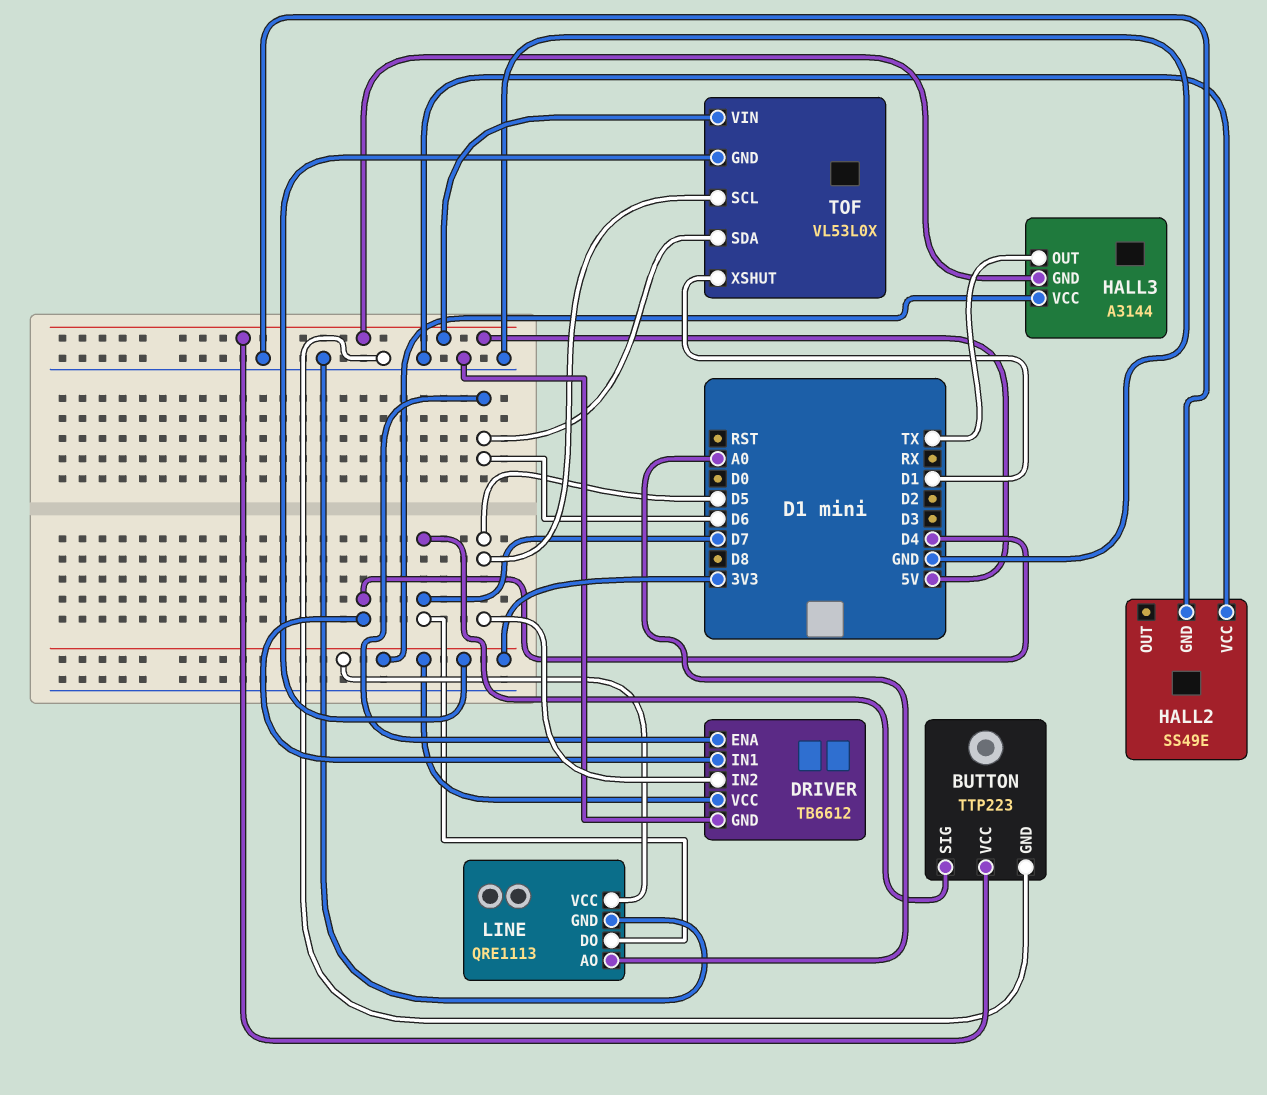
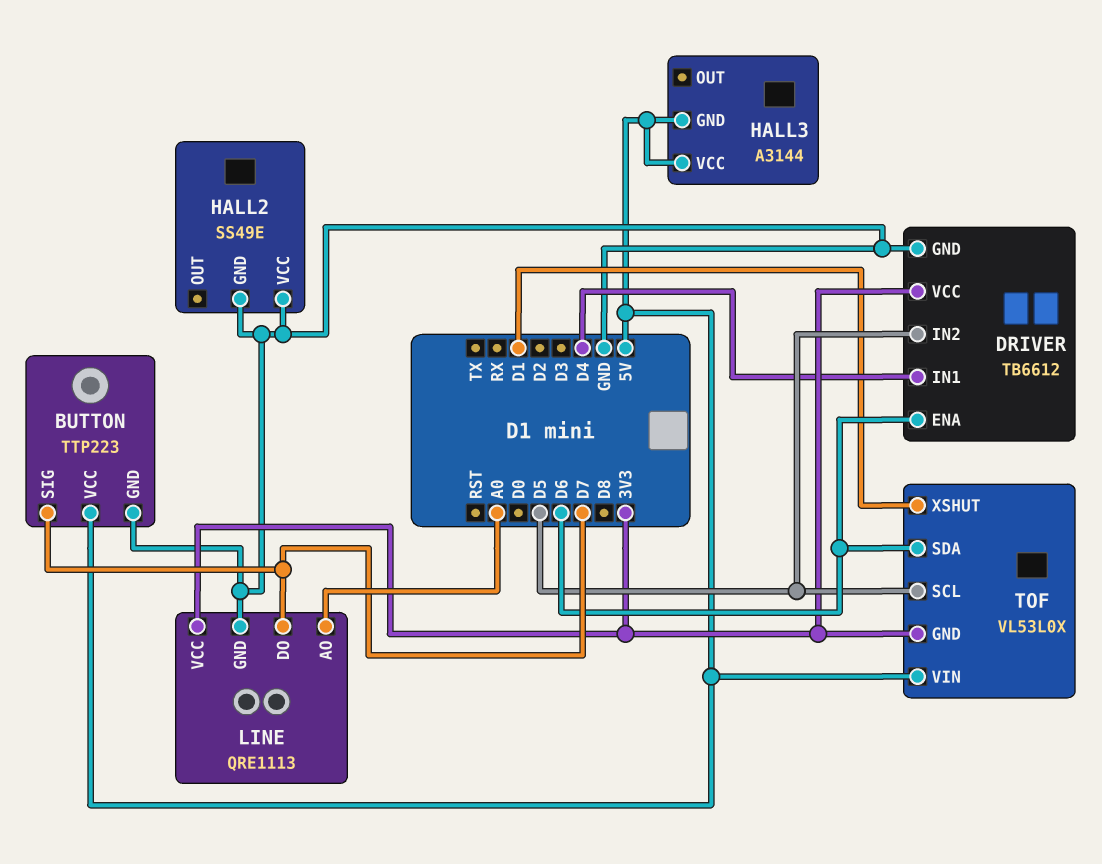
HALL3 pin OUT: TX -> none
HALL3 pin VCC: 3V3 -> 5V

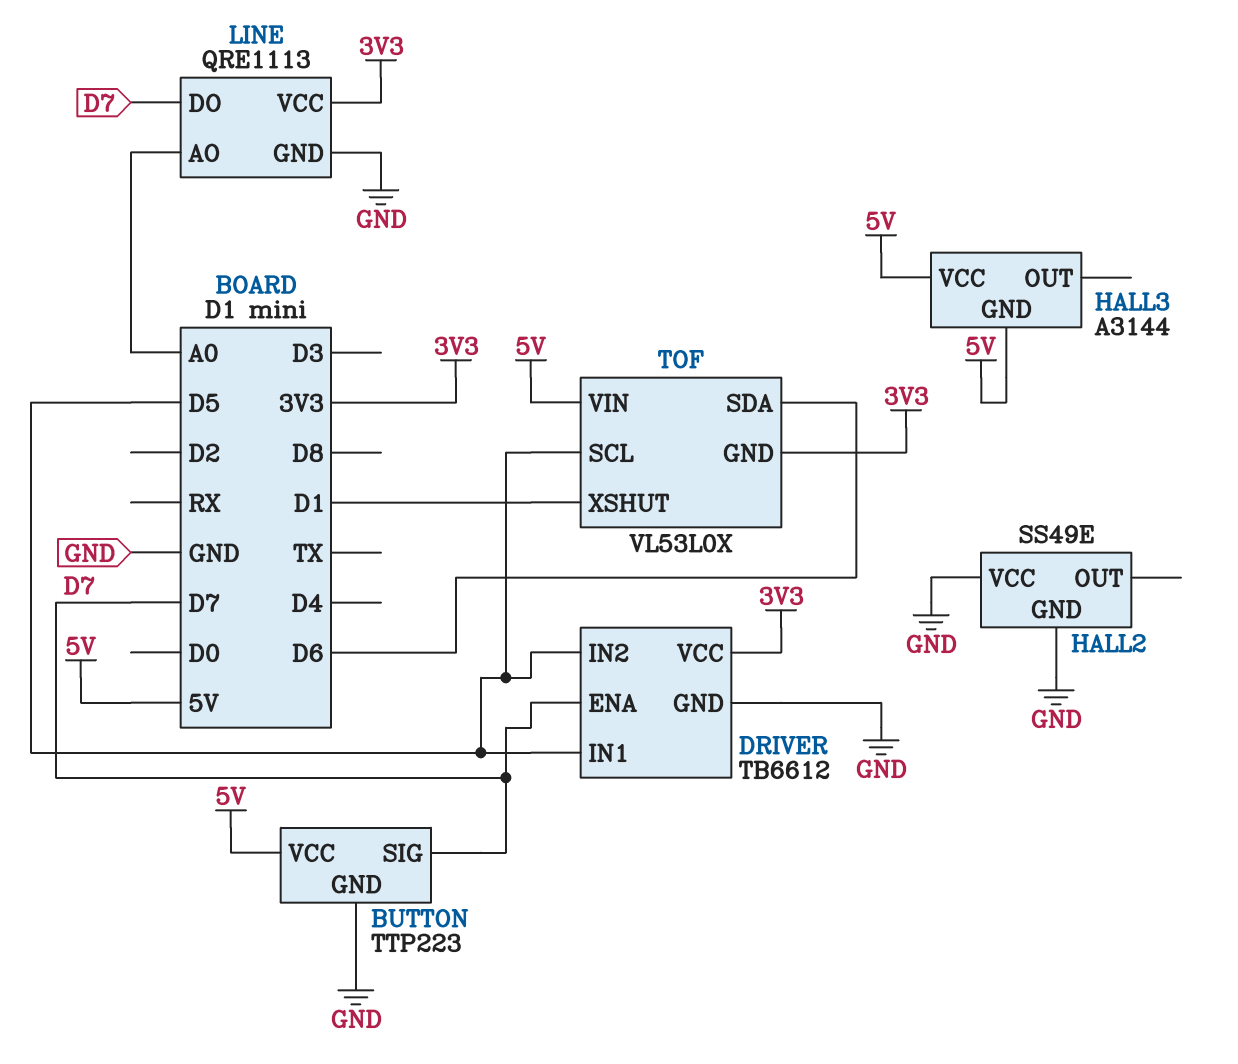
DRIVER pin ENA: D6 -> D7
DRIVER pin IN1: D4 -> D5

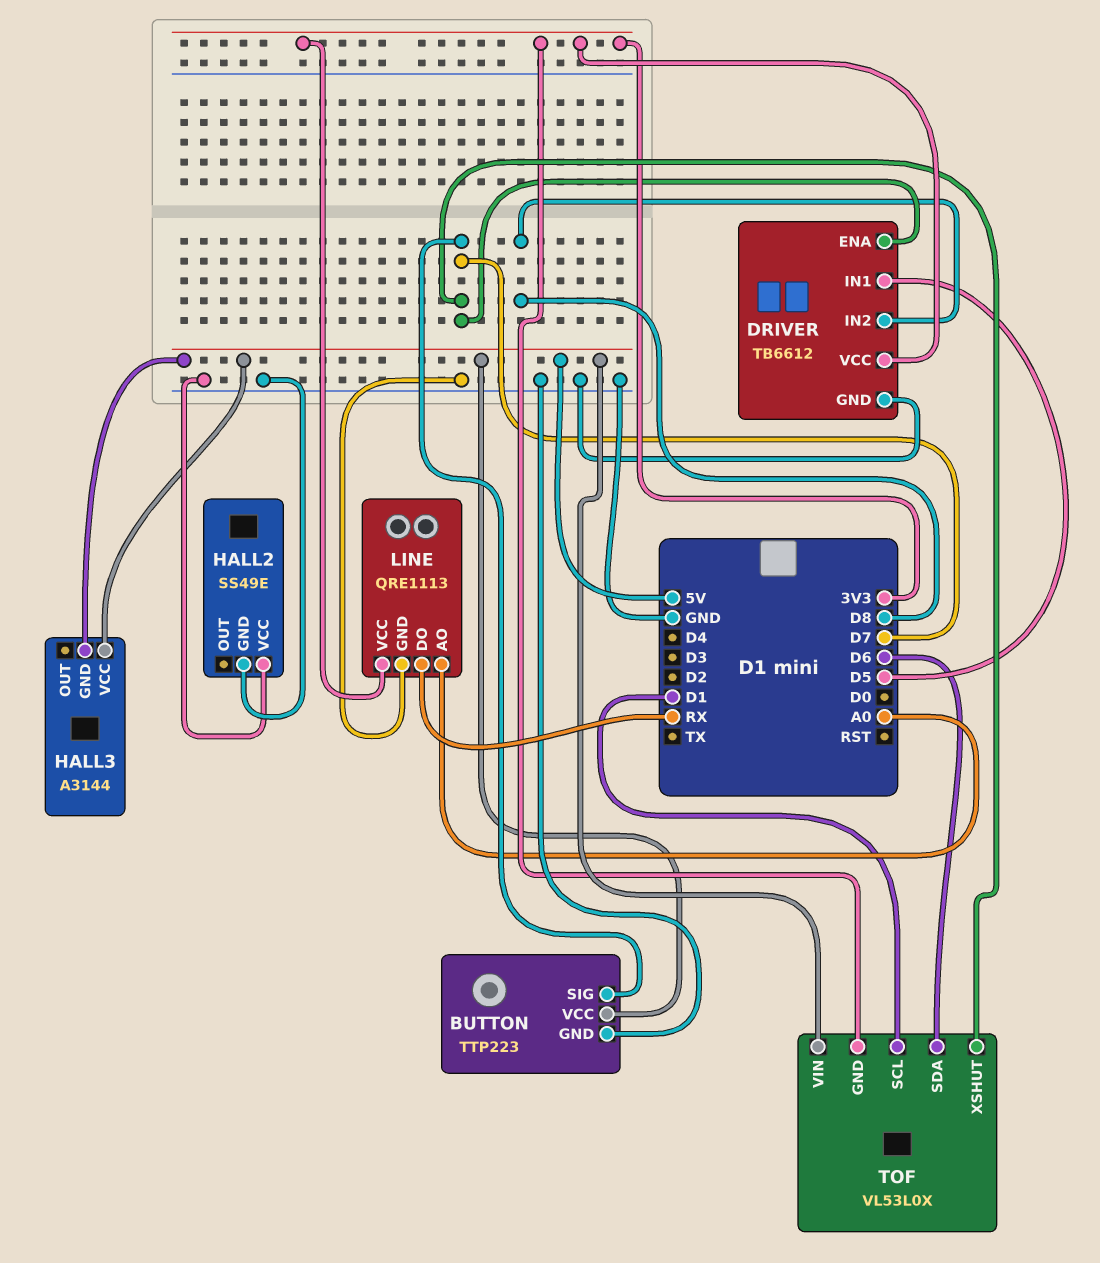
DRIVER pin IN2: D5 -> D8
LINE pin DO: D7 -> RX
TOF pin SCL: D5 -> D1
TOF pin XSHUT: D1 -> D7

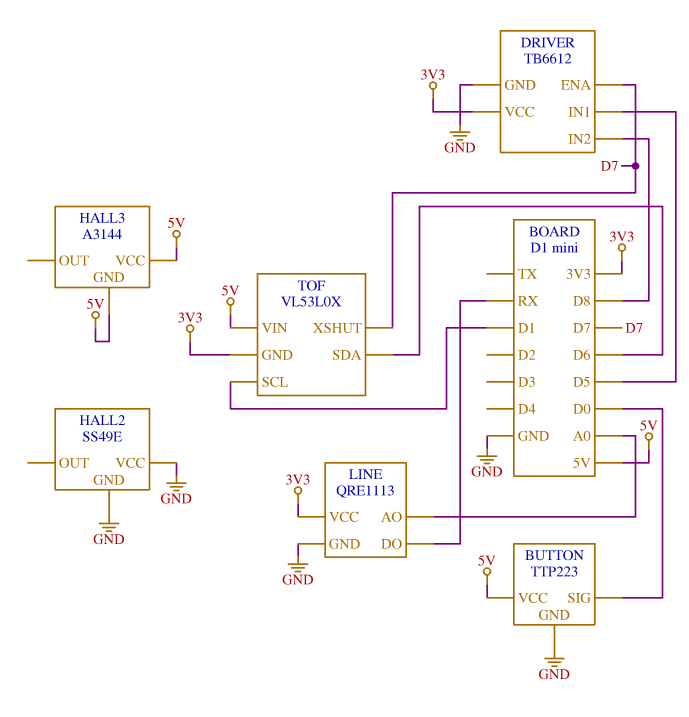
BUTTON pin SIG: D7 -> D0

